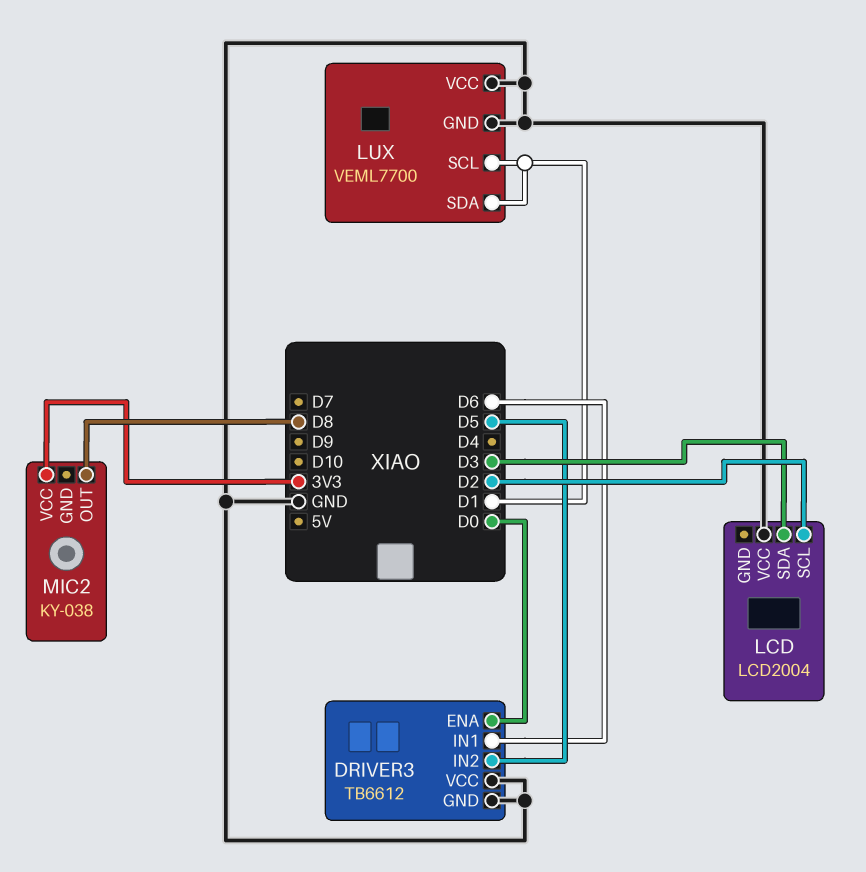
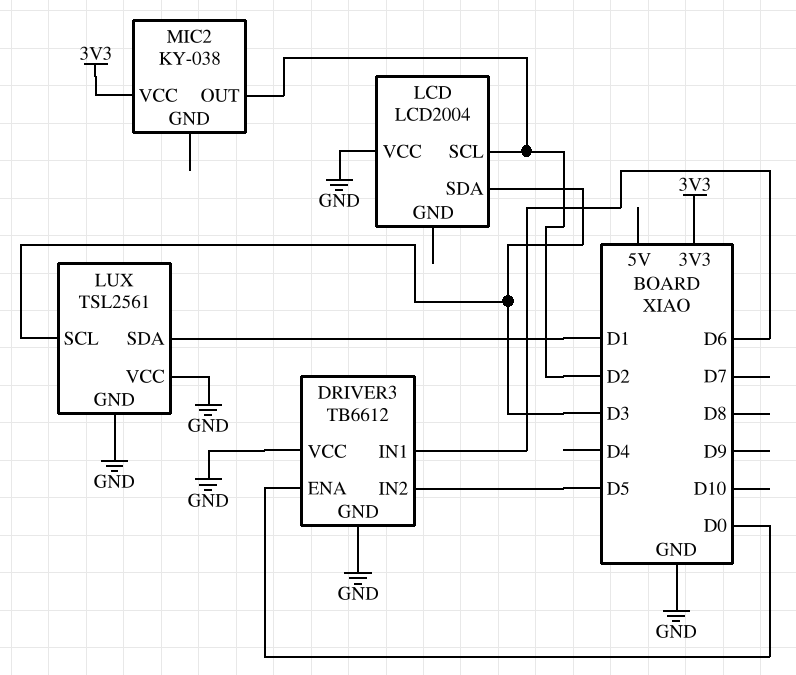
LUX: VEML7700 -> TSL2561
LUX pin SCL: D1 -> D3
MIC2 pin OUT: D8 -> D2

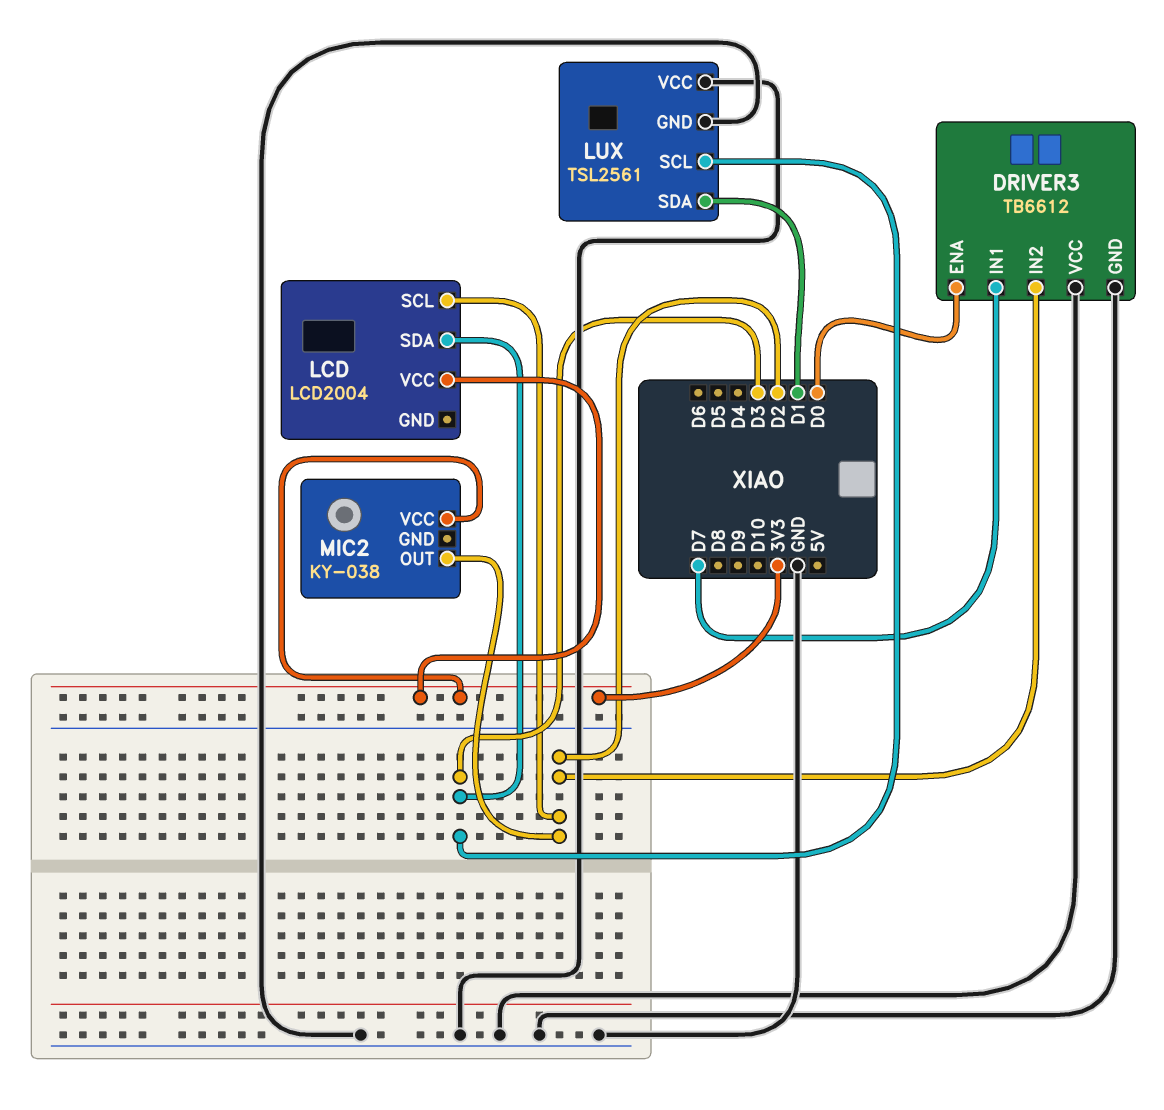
DRIVER3 pin IN1: D6 -> D7
DRIVER3 pin IN2: D5 -> D2
LCD pin VCC: GND -> 3V3

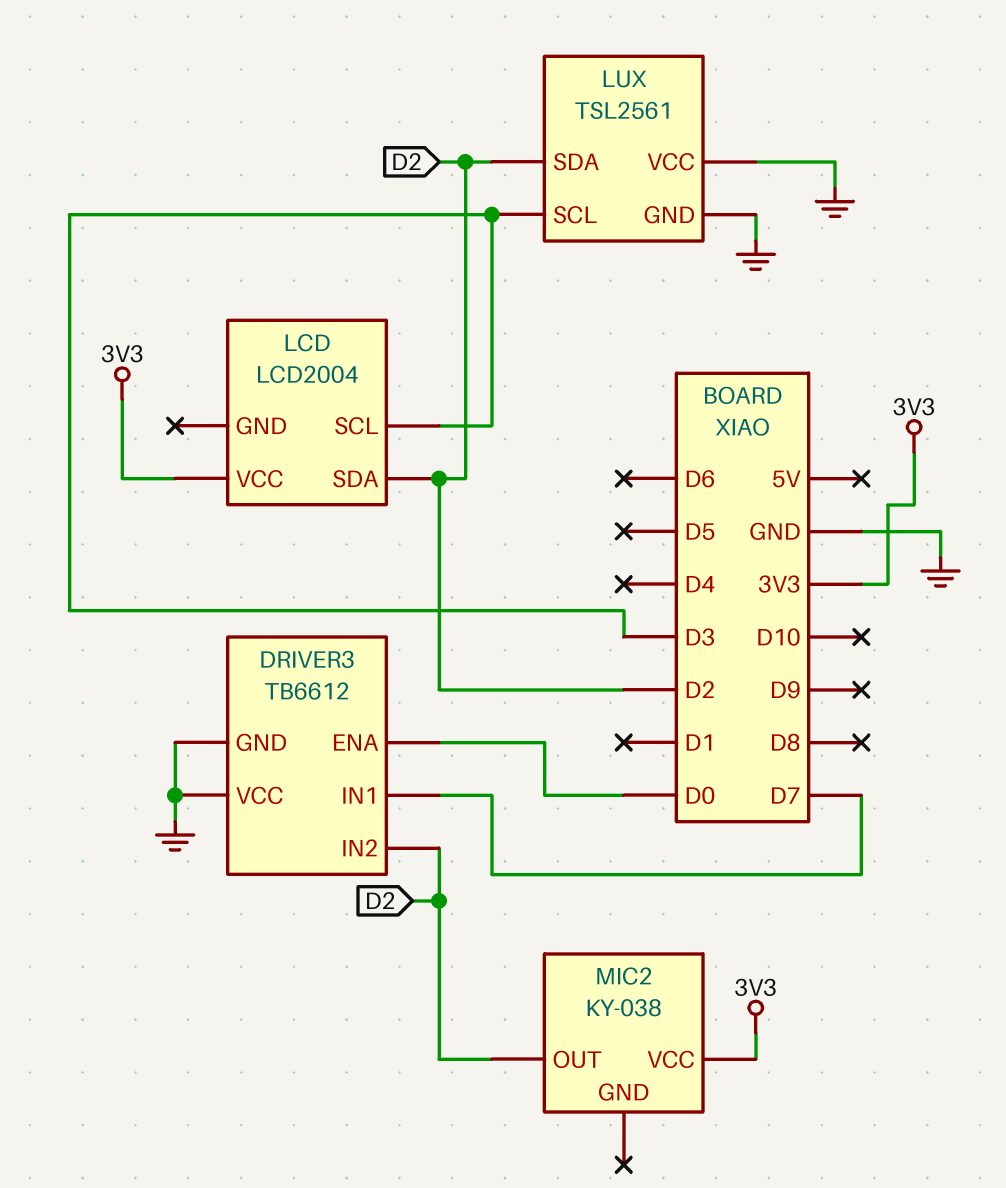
LCD pin SCL: D2 -> D3
LCD pin SDA: D3 -> D2
LUX pin SDA: D1 -> D2

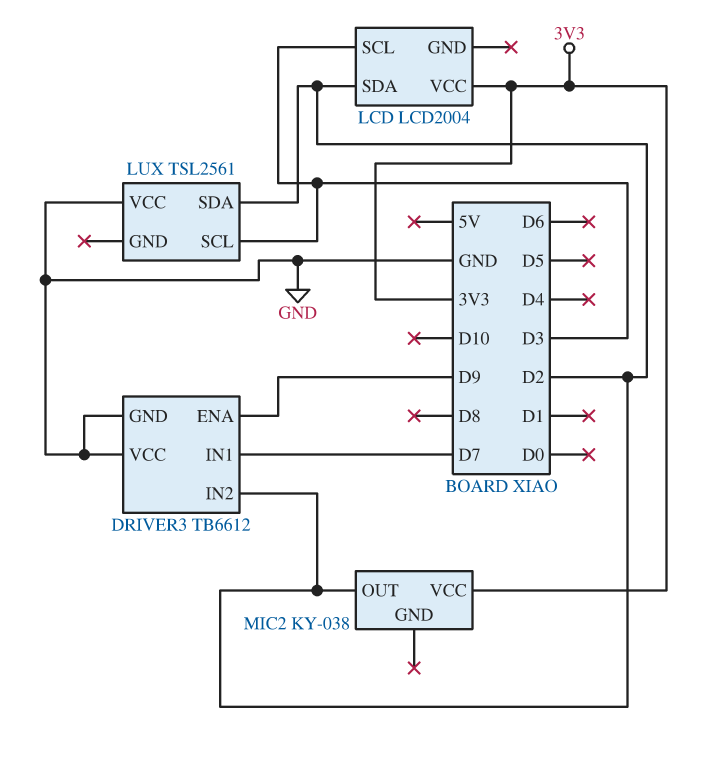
DRIVER3 pin ENA: D0 -> D9
LUX pin GND: GND -> none

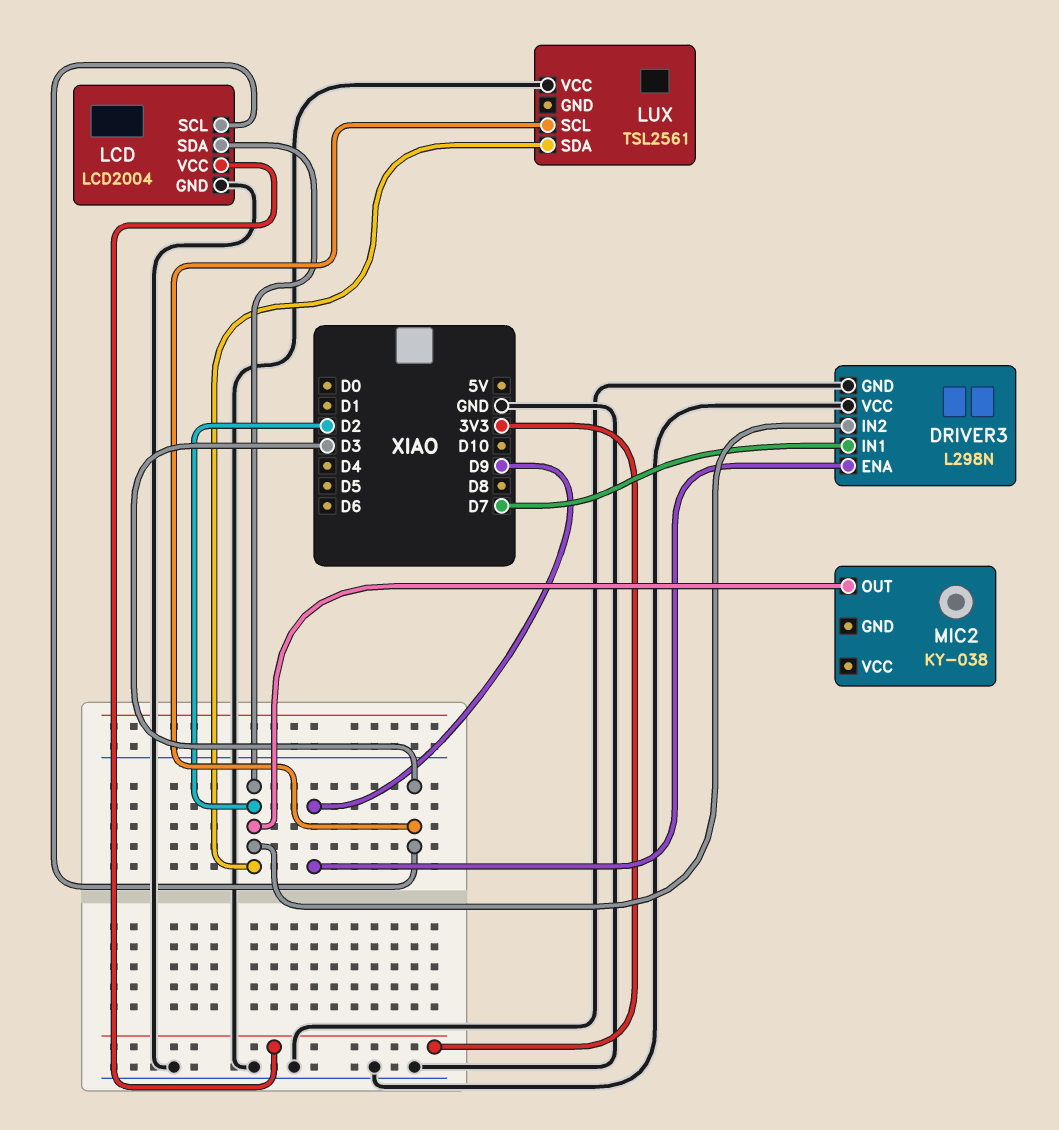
DRIVER3: TB6612 -> L298N
LCD pin GND: none -> GND
MIC2 pin VCC: 3V3 -> none

